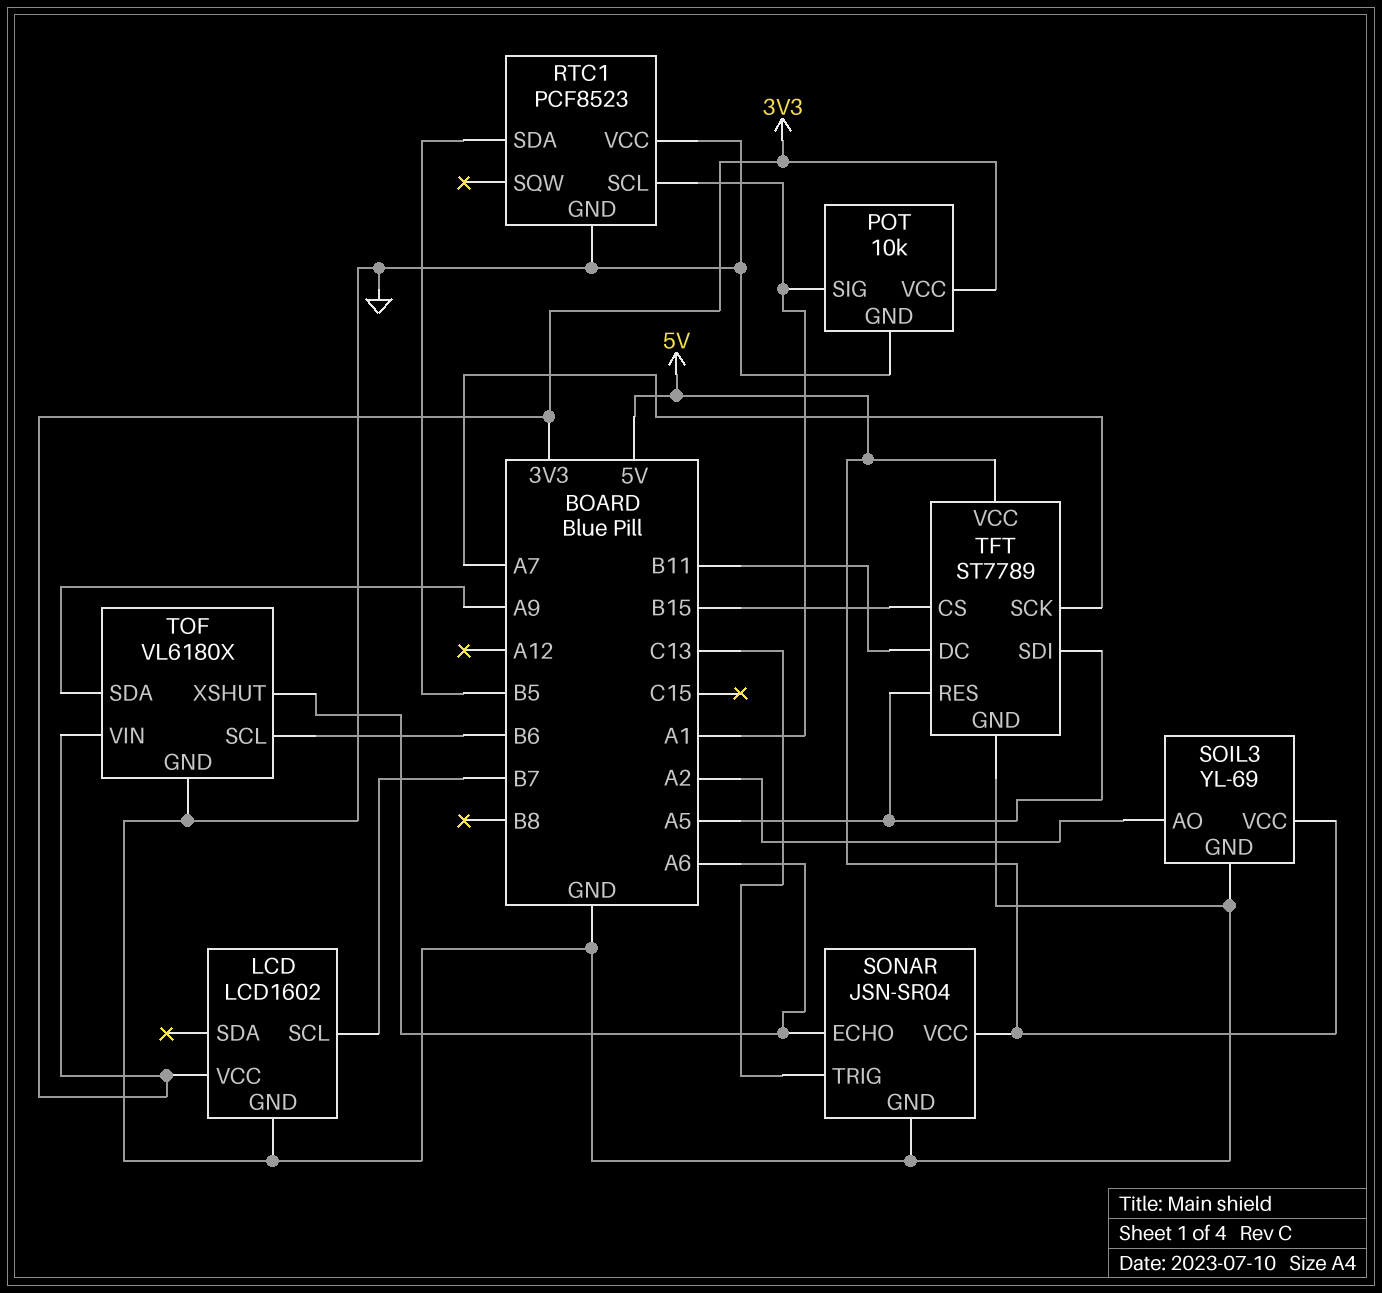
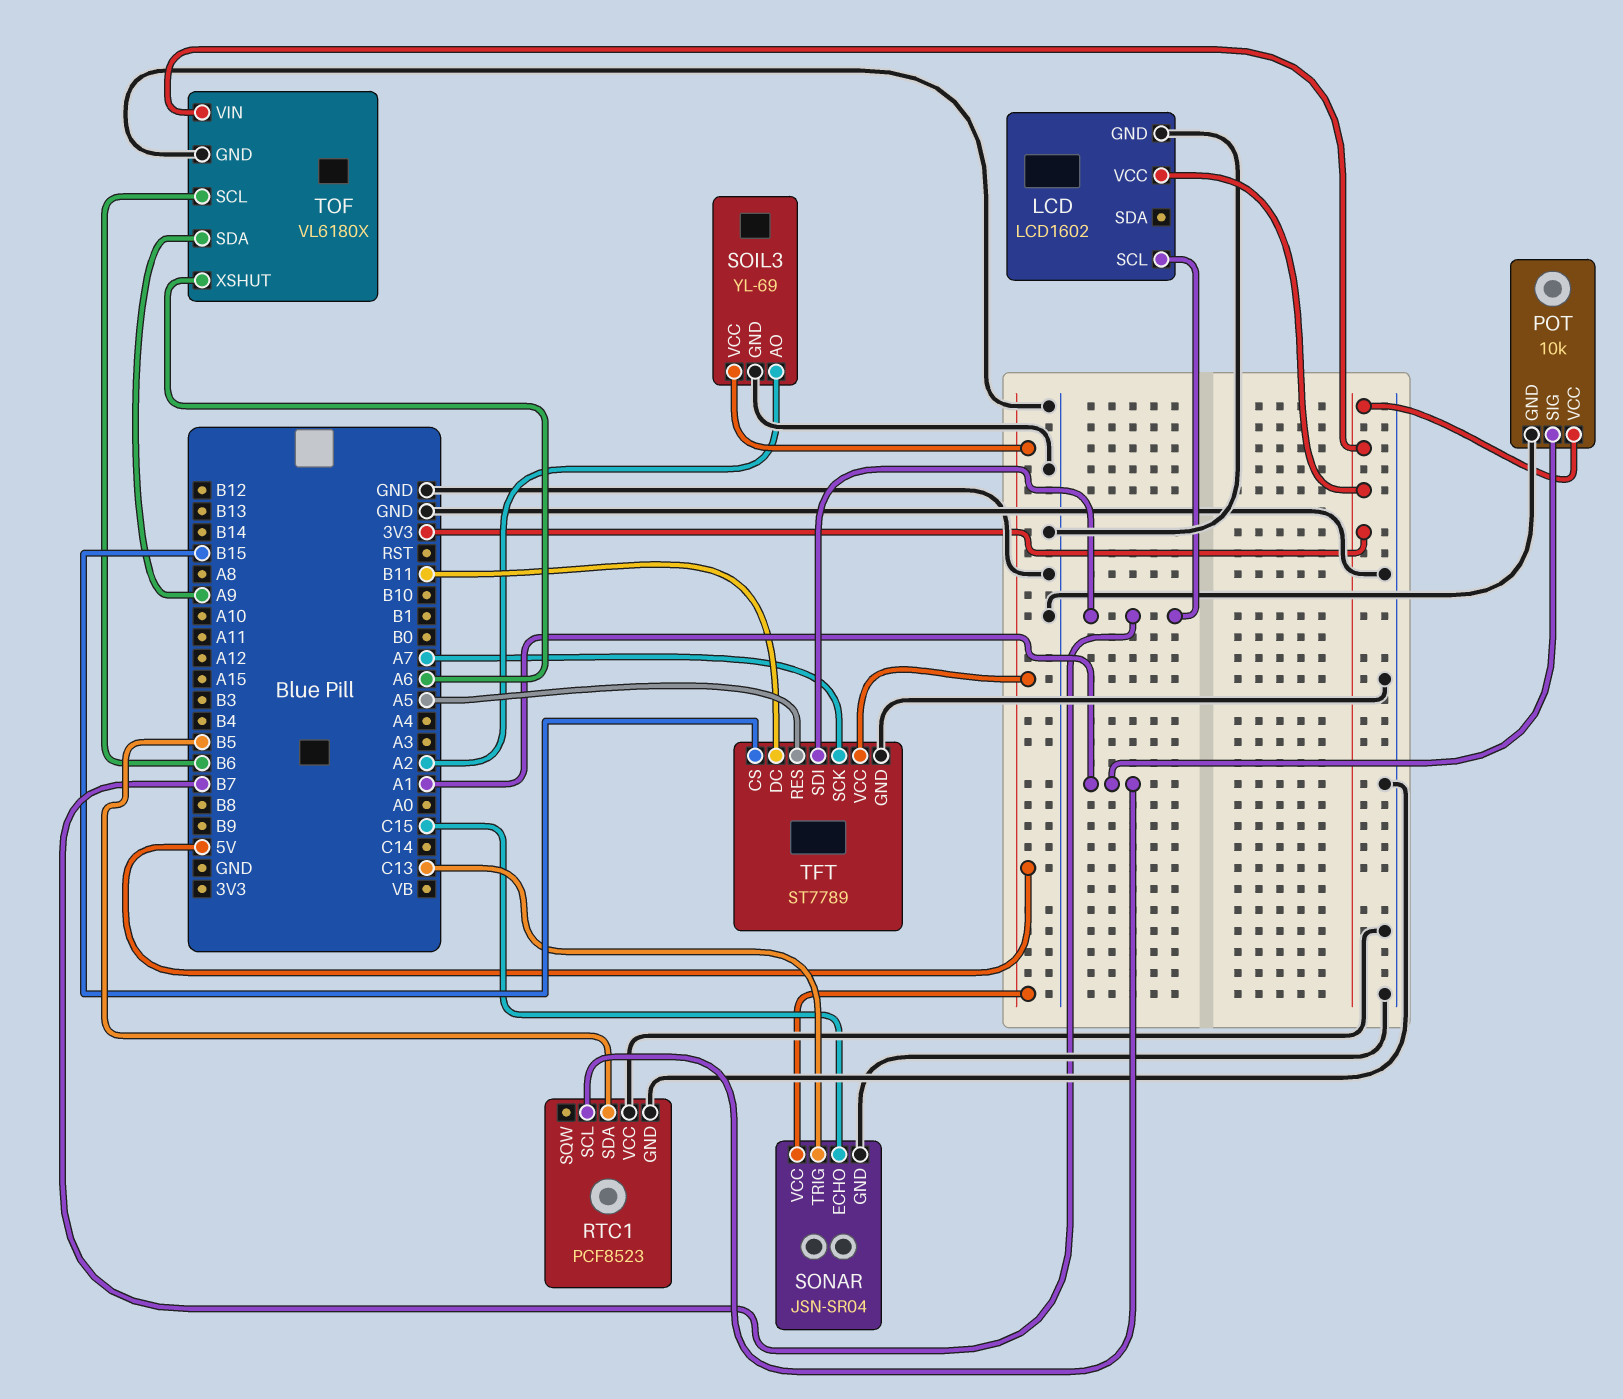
SONAR pin ECHO: A6 -> C15
TFT pin SDI: A5 -> B7

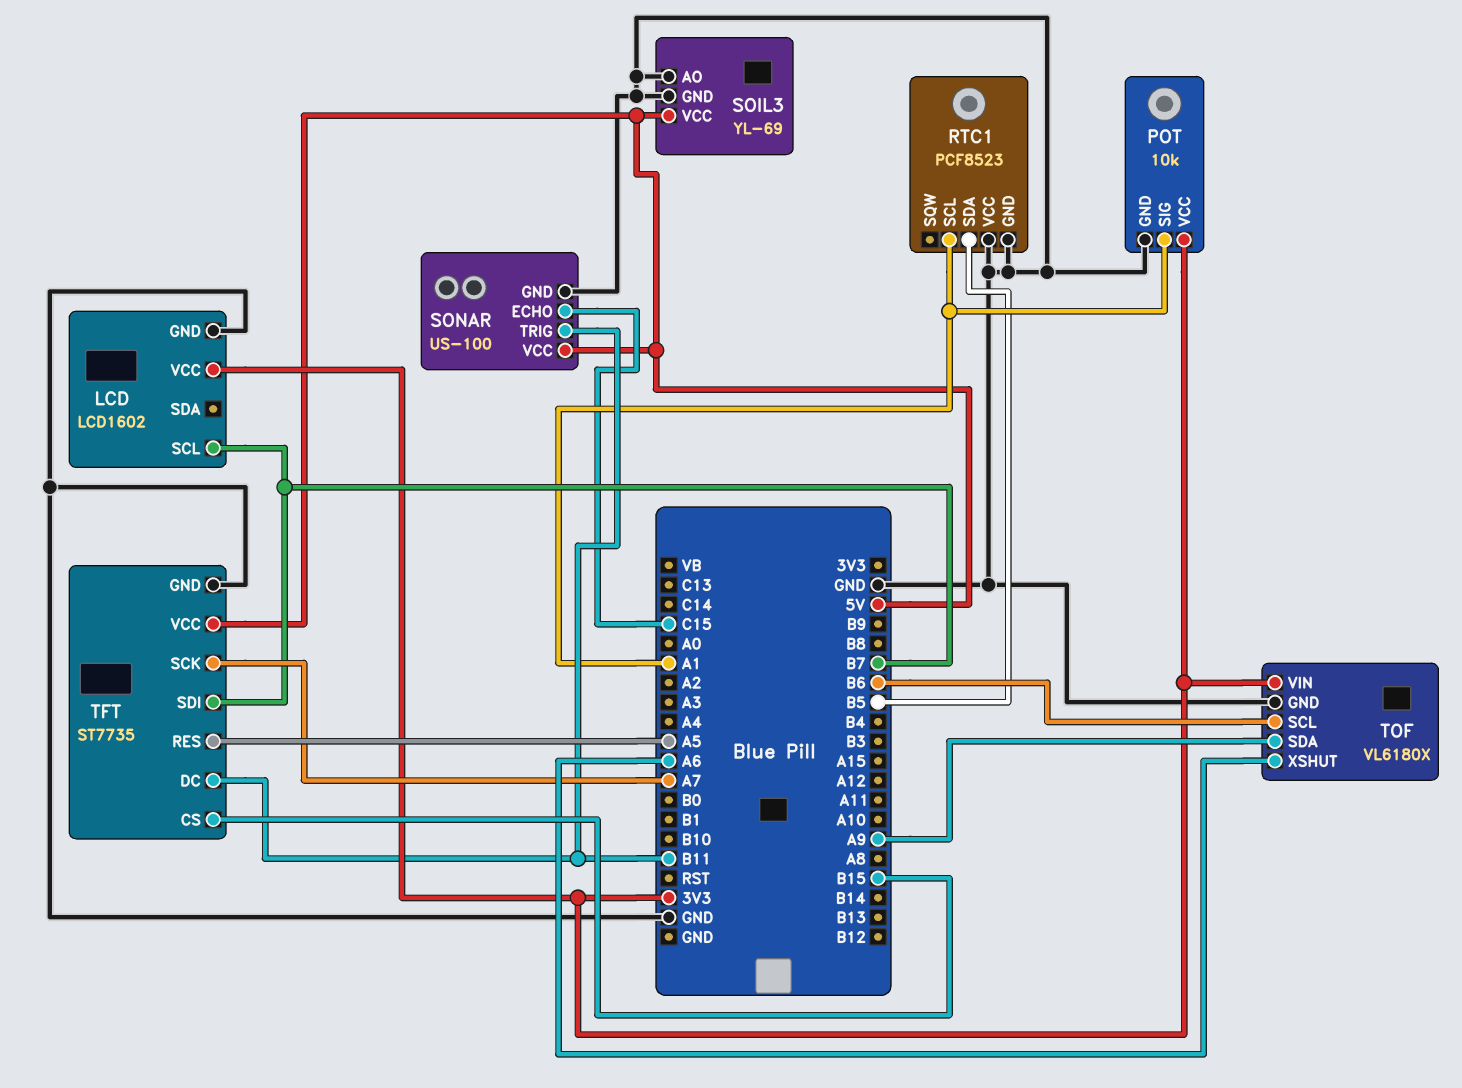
SOIL3 pin AO: A2 -> GND
SONAR: JSN-SR04 -> US-100
SONAR pin TRIG: C13 -> B11
TFT: ST7789 -> ST7735

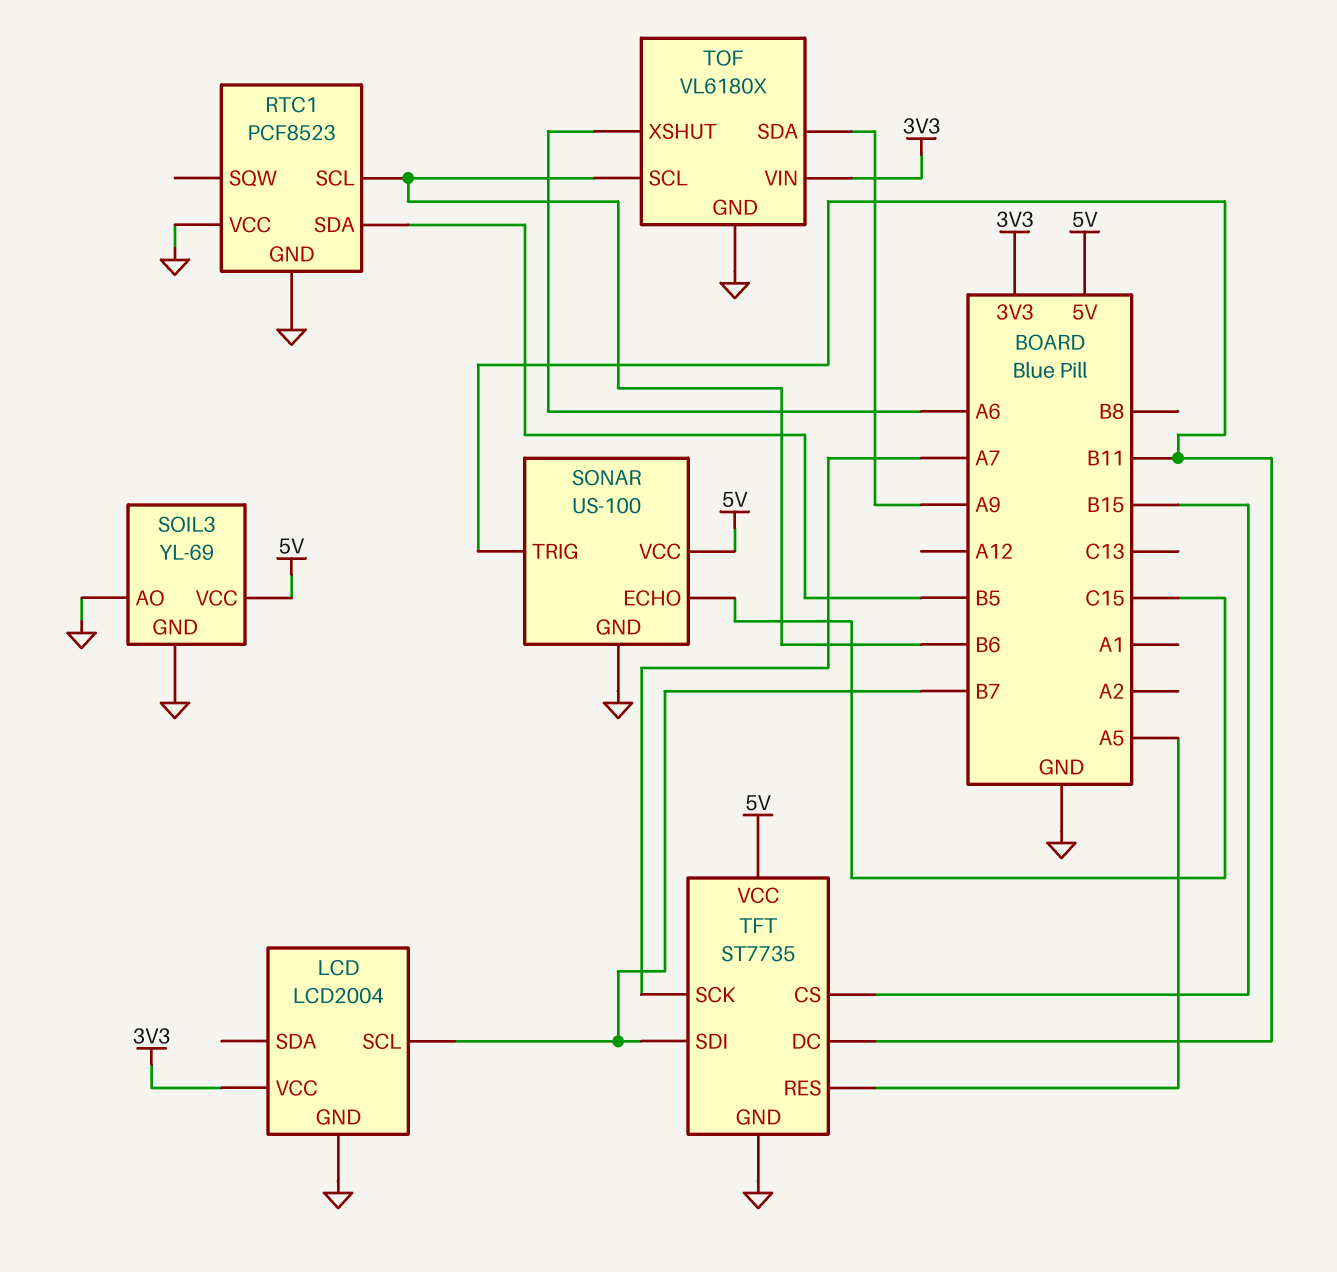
LCD: LCD1602 -> LCD2004
POT: 10k -> none
POT pin GND: GND -> none
POT pin SIG: A1 -> none
POT pin VCC: 3V3 -> none
RTC1 pin SCL: A1 -> B6

